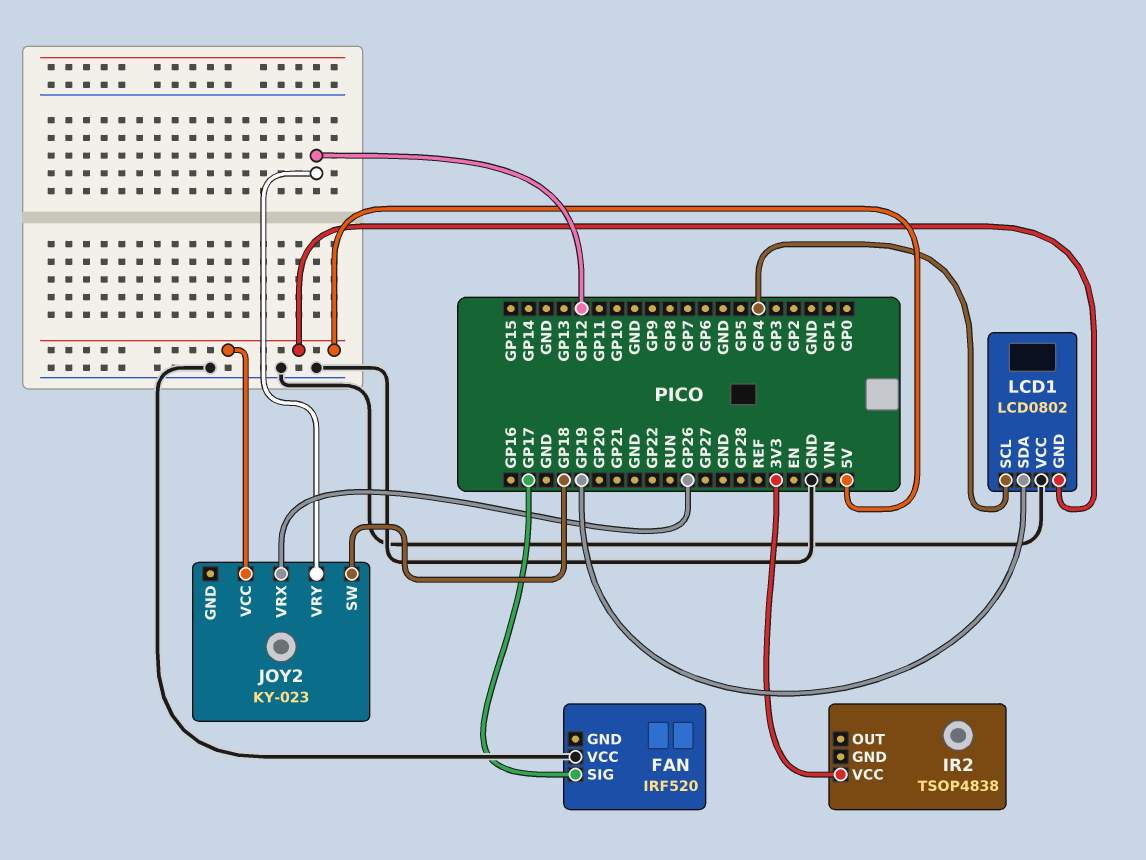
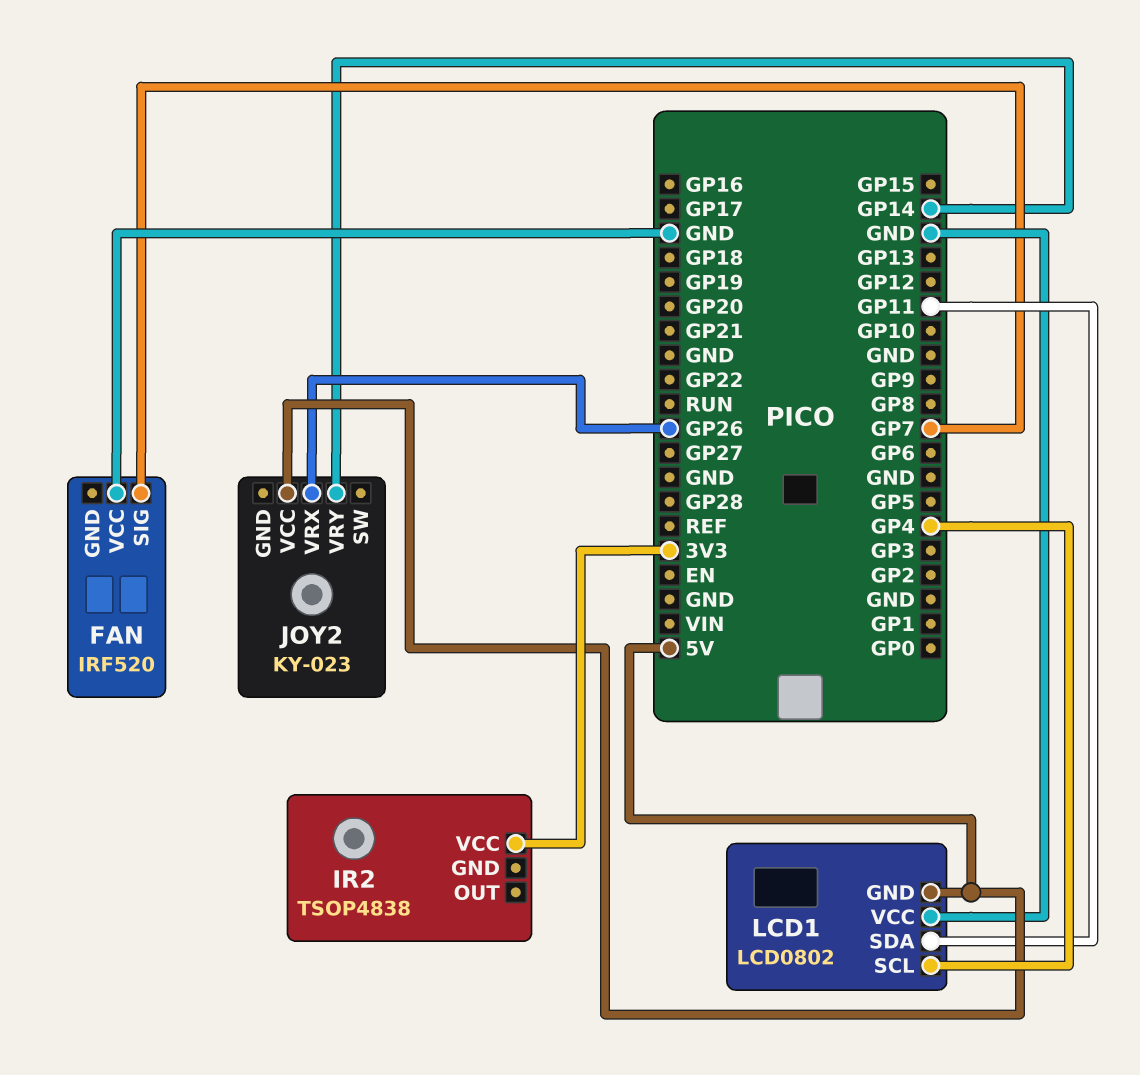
FAN pin SIG: GP17 -> GP7
JOY2 pin SW: GP18 -> none
JOY2 pin VRY: GP12 -> GP14
LCD1 pin SDA: GP19 -> GP11

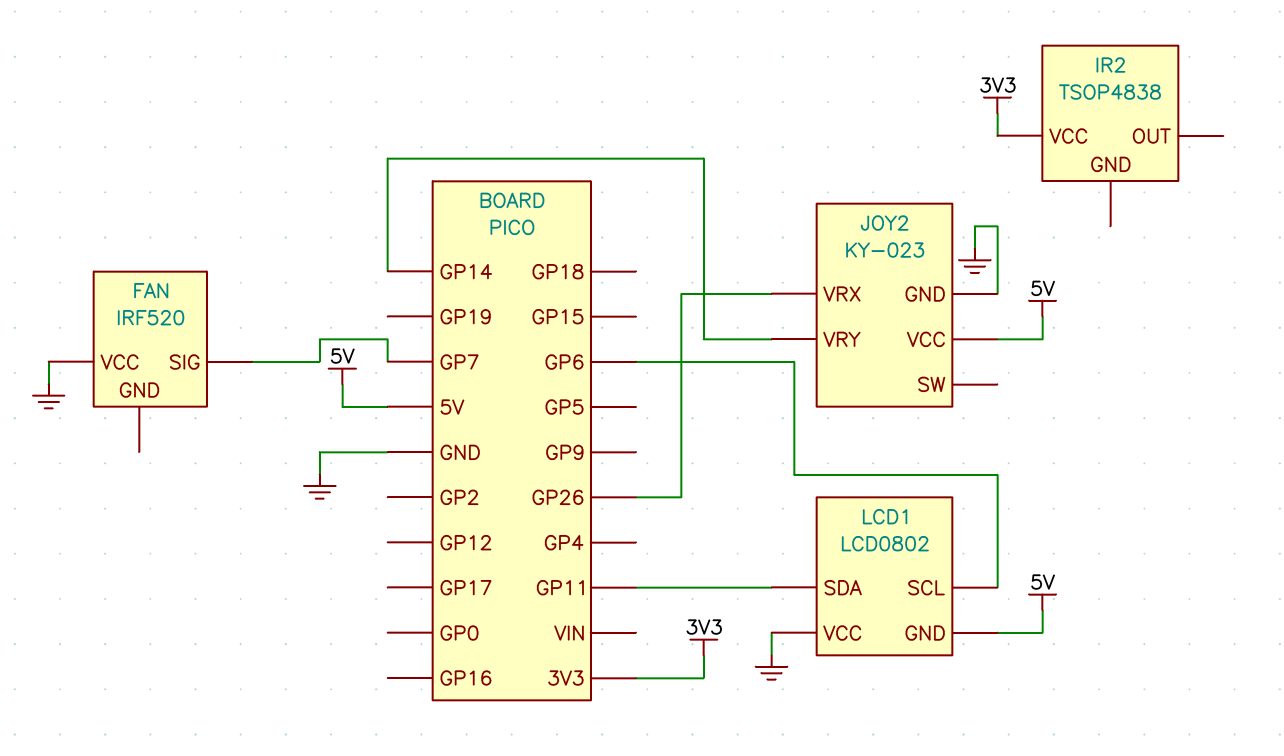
JOY2 pin GND: none -> GND
LCD1 pin SCL: GP4 -> GP6

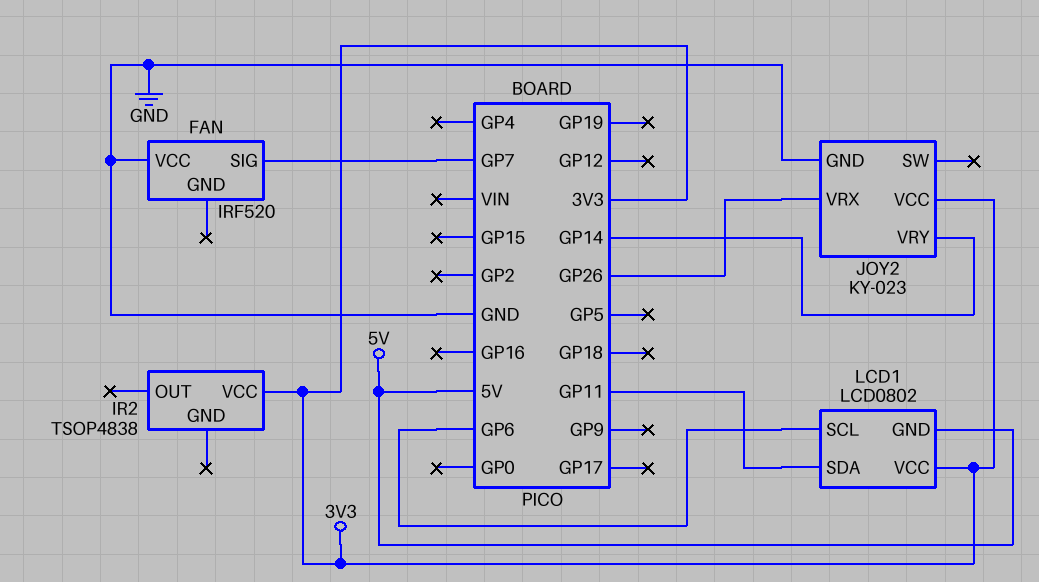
JOY2 pin VCC: 5V -> 3V3
LCD1 pin VCC: GND -> 3V3

